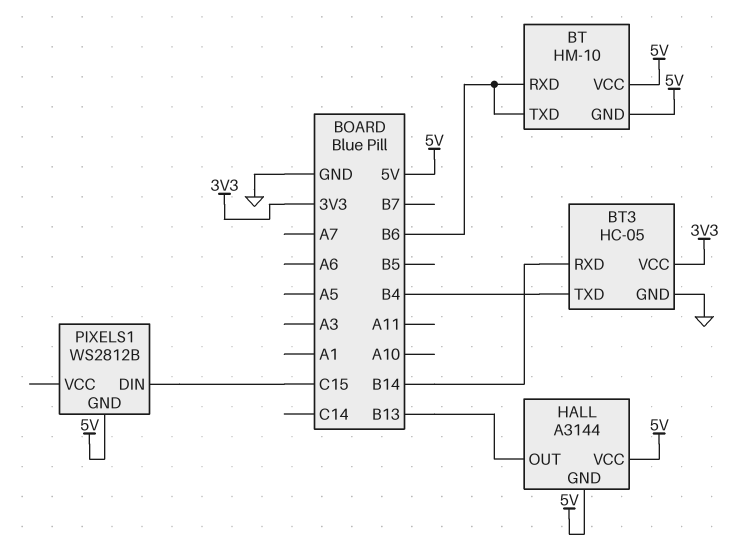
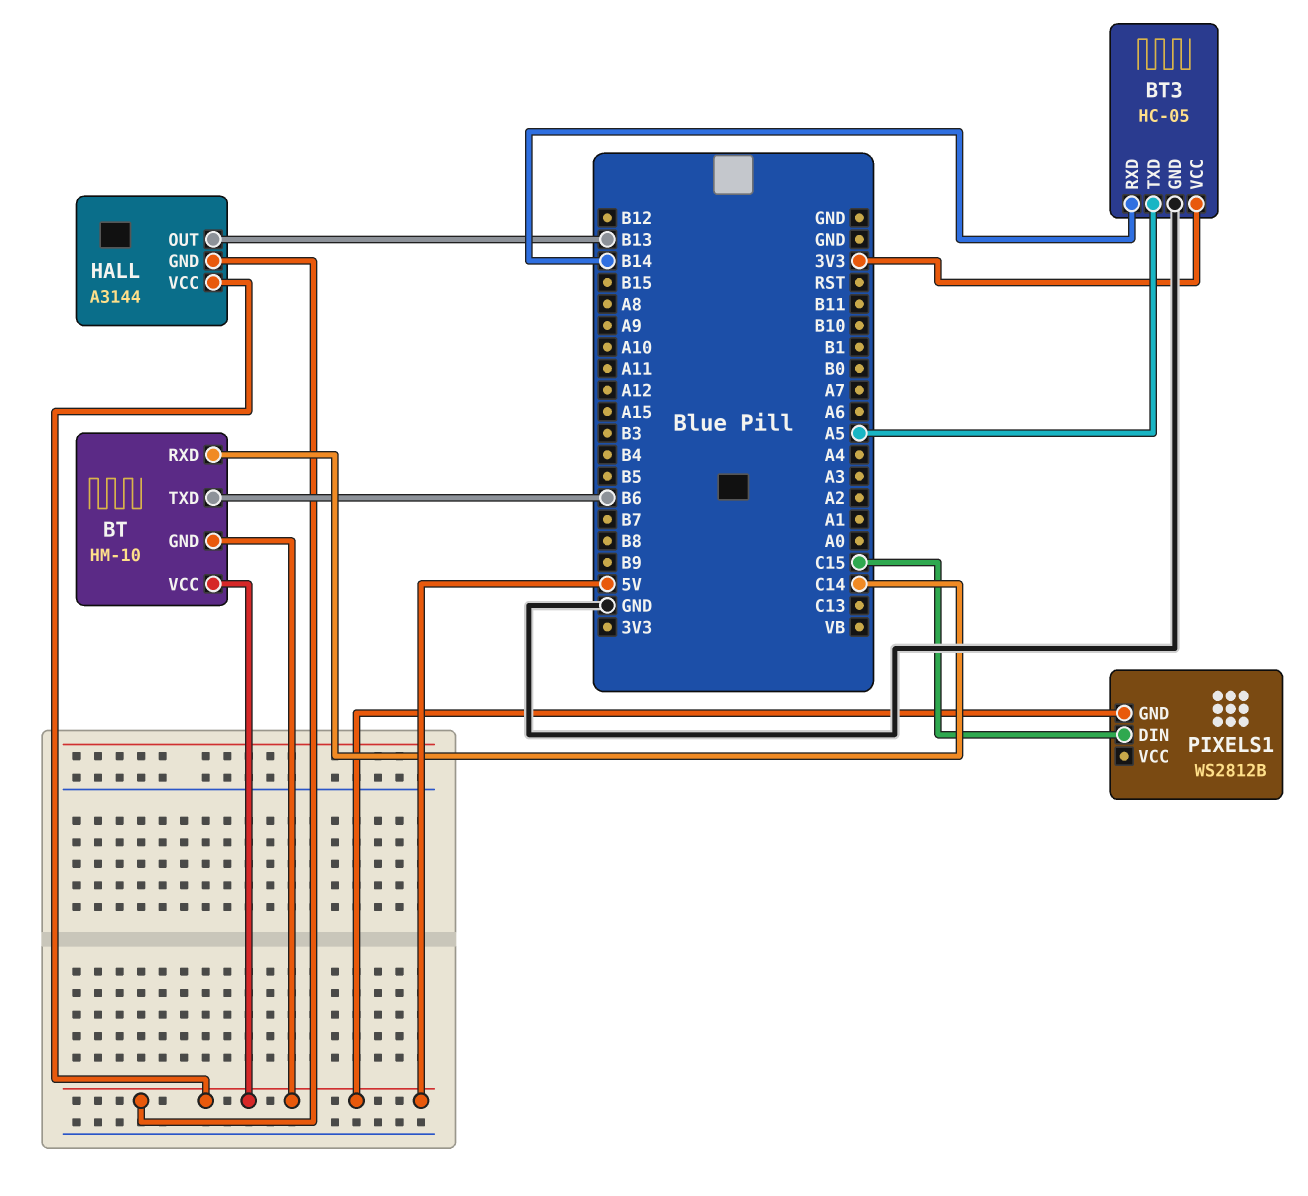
BT pin RXD: B6 -> C14
BT3 pin TXD: B4 -> A5

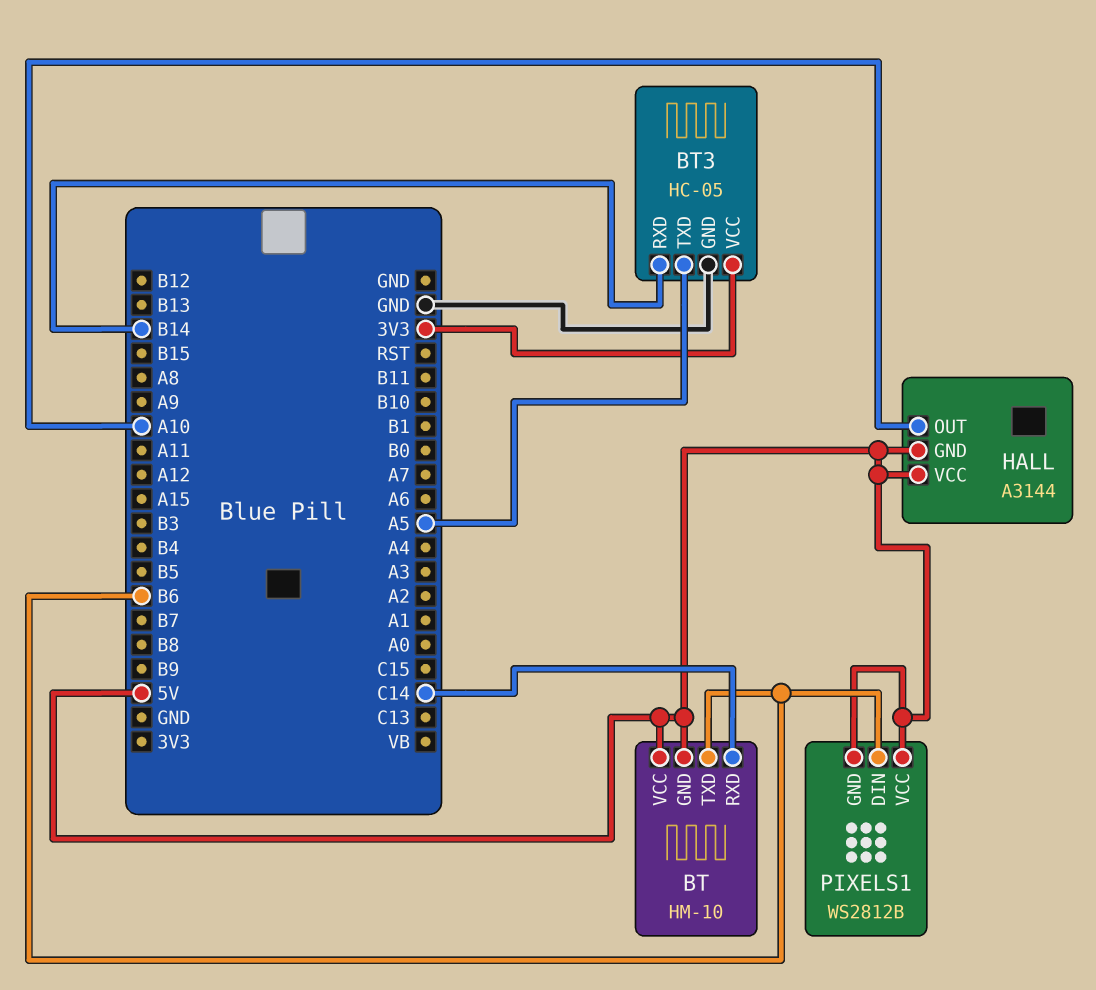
HALL pin OUT: B13 -> A10
PIXELS1 pin DIN: C15 -> B6
PIXELS1 pin VCC: none -> 5V

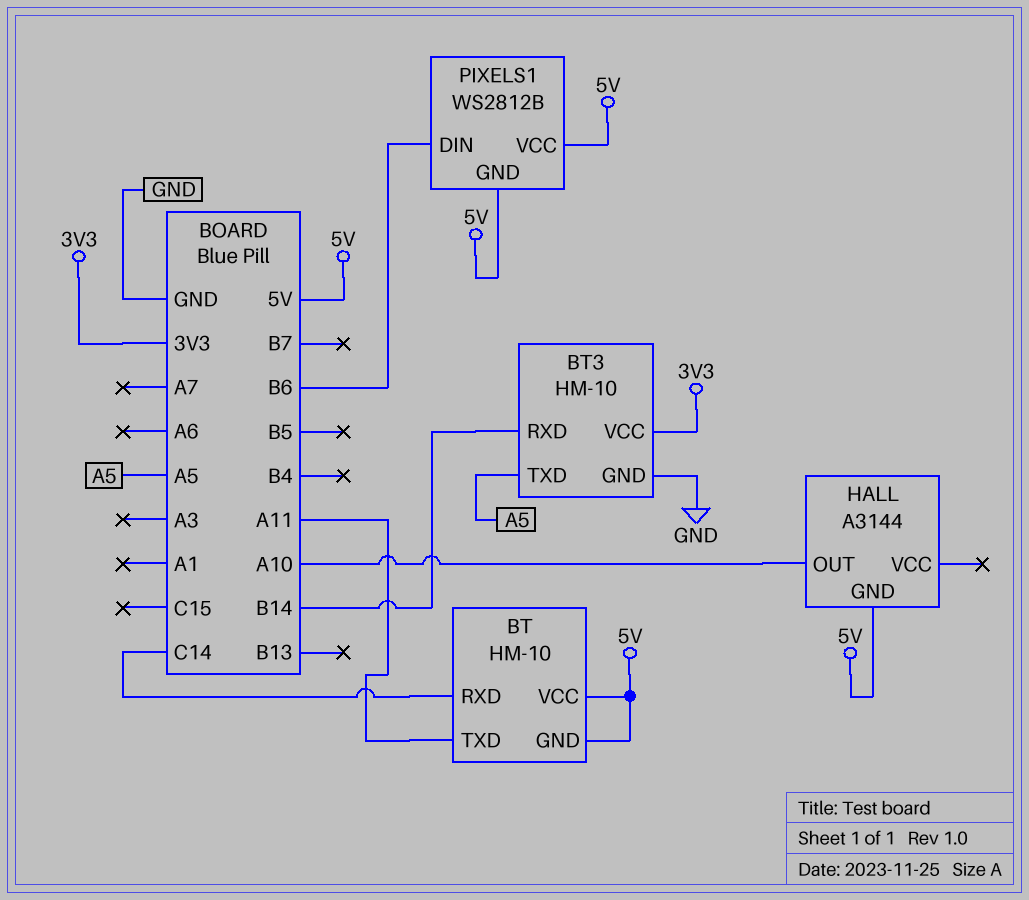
BT pin TXD: B6 -> A11
BT3: HC-05 -> HM-10
HALL pin VCC: 5V -> none

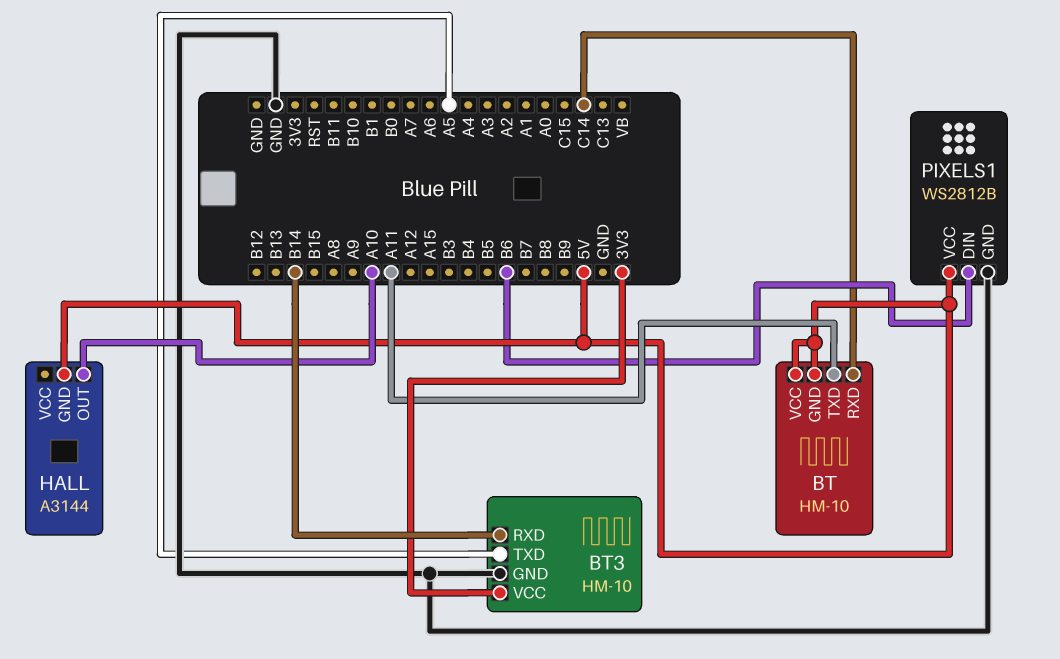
PIXELS1 pin GND: 5V -> GND

